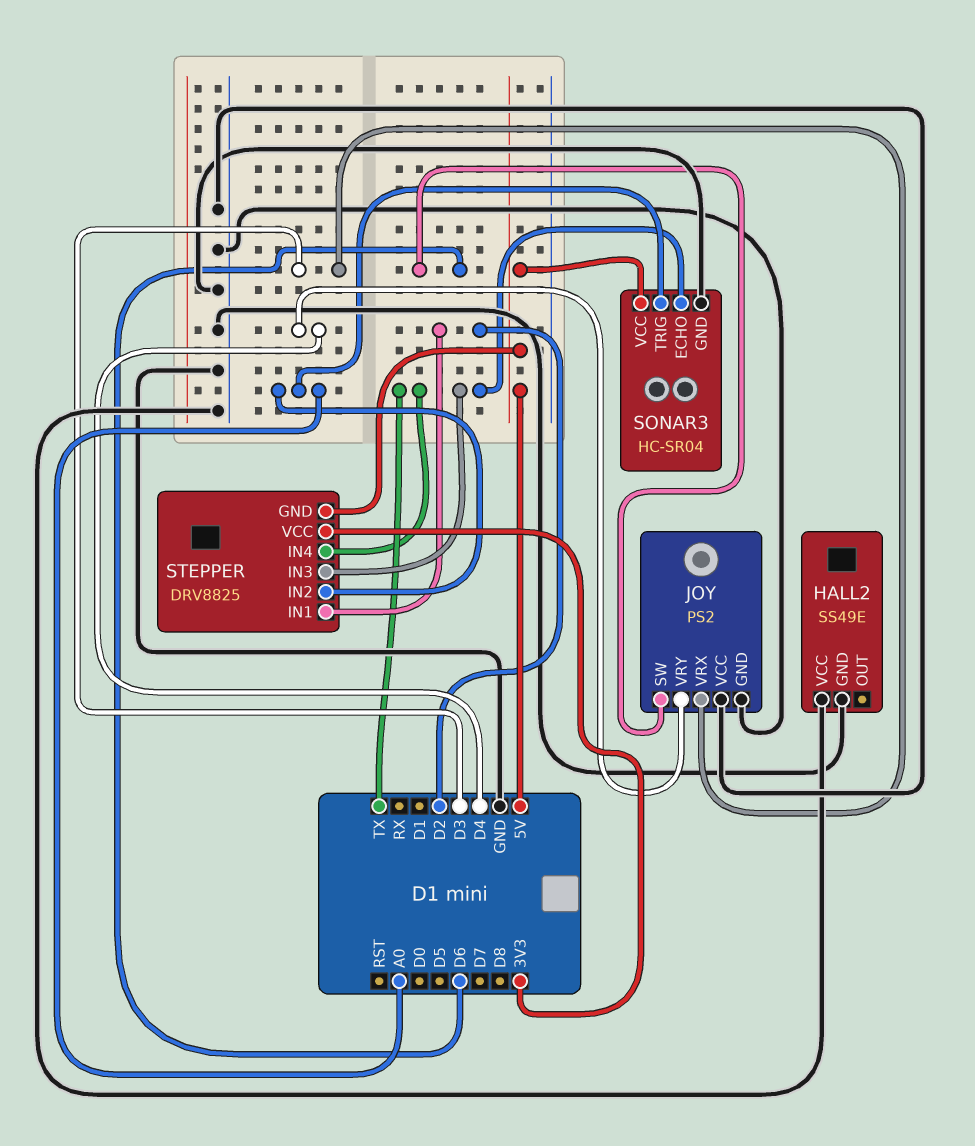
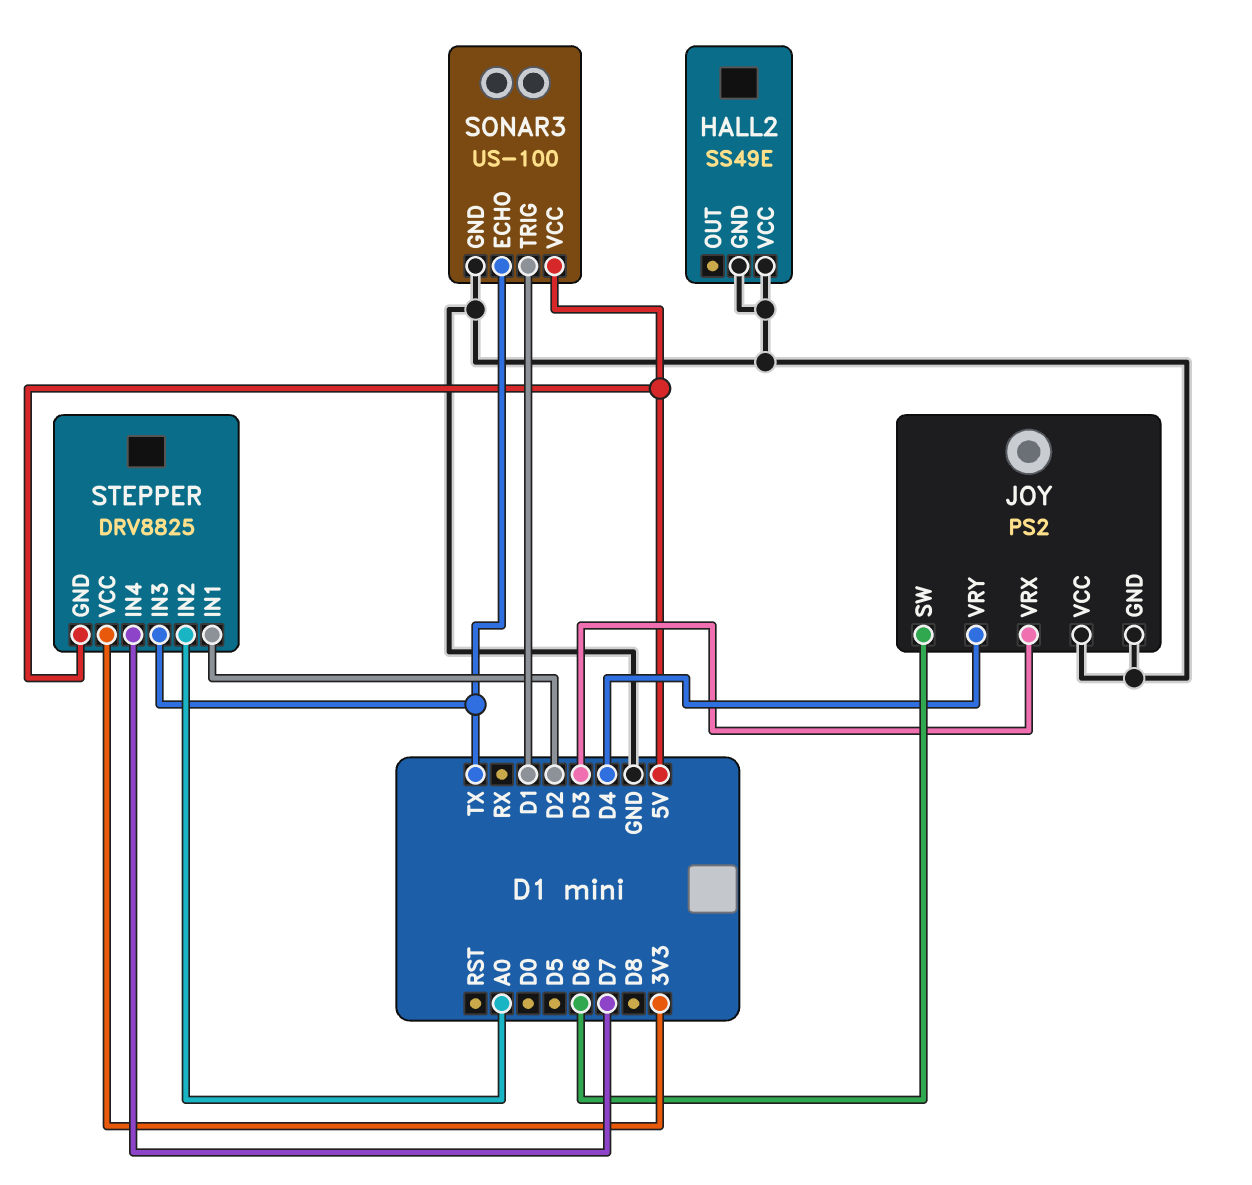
SONAR3: HC-SR04 -> US-100
SONAR3 pin TRIG: A0 -> D1
STEPPER pin IN4: TX -> D7

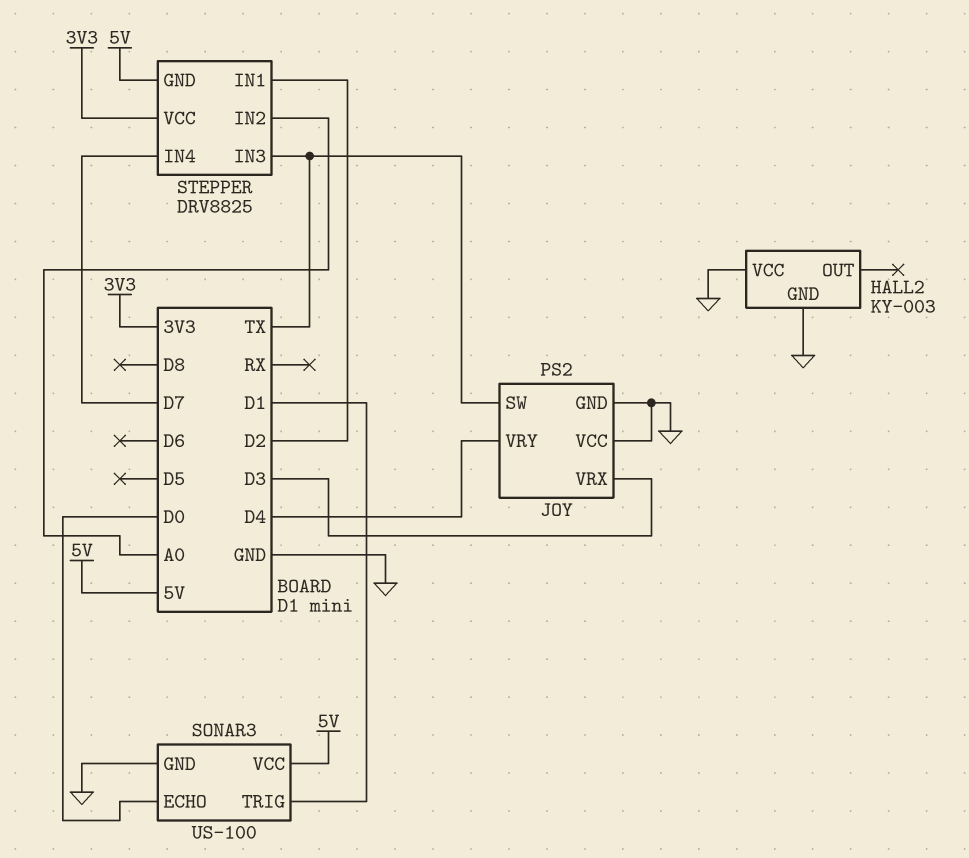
HALL2: SS49E -> KY-003
JOY pin SW: D6 -> TX
SONAR3 pin ECHO: TX -> D0

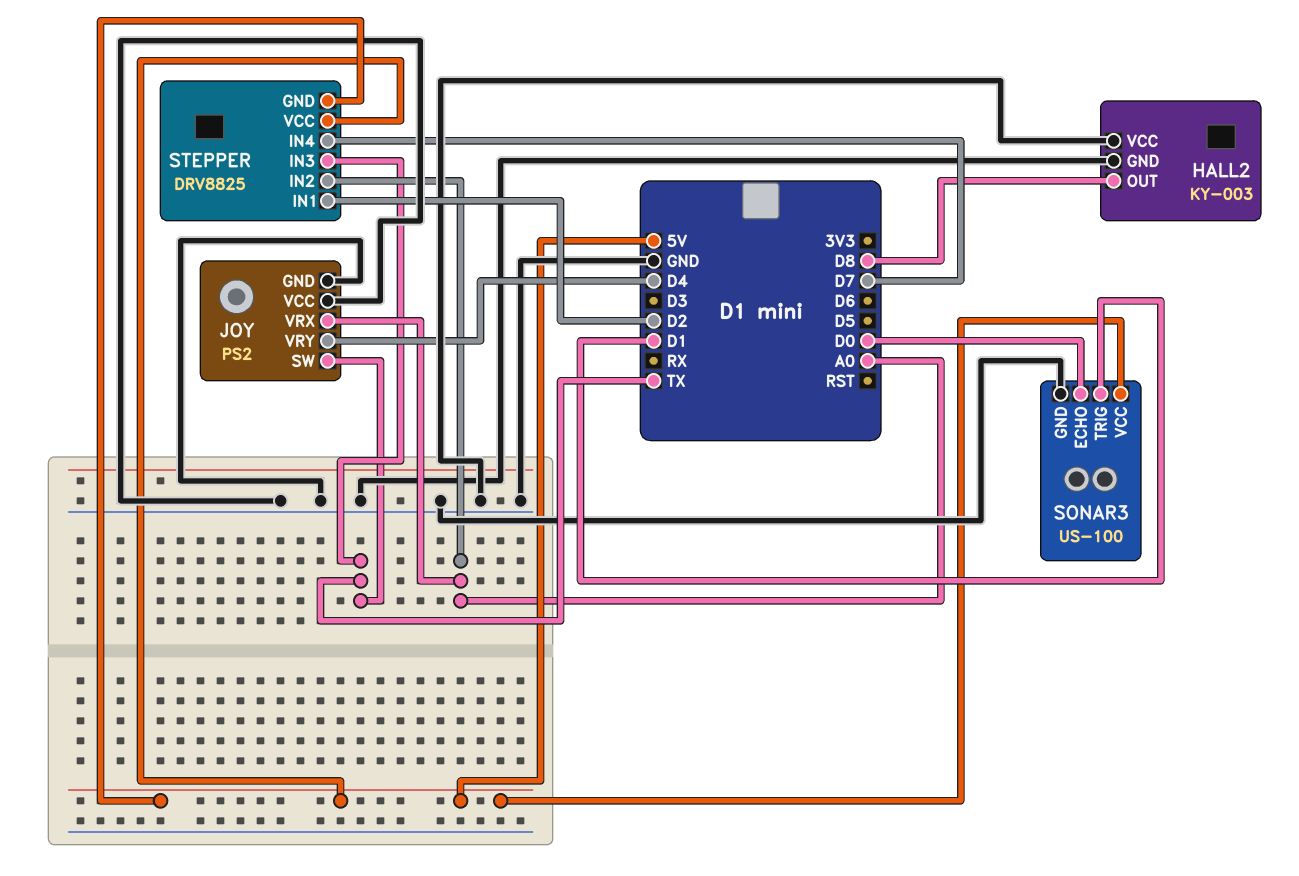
HALL2 pin OUT: none -> D8
JOY pin VRX: D3 -> A0
STEPPER pin VCC: 3V3 -> 5V

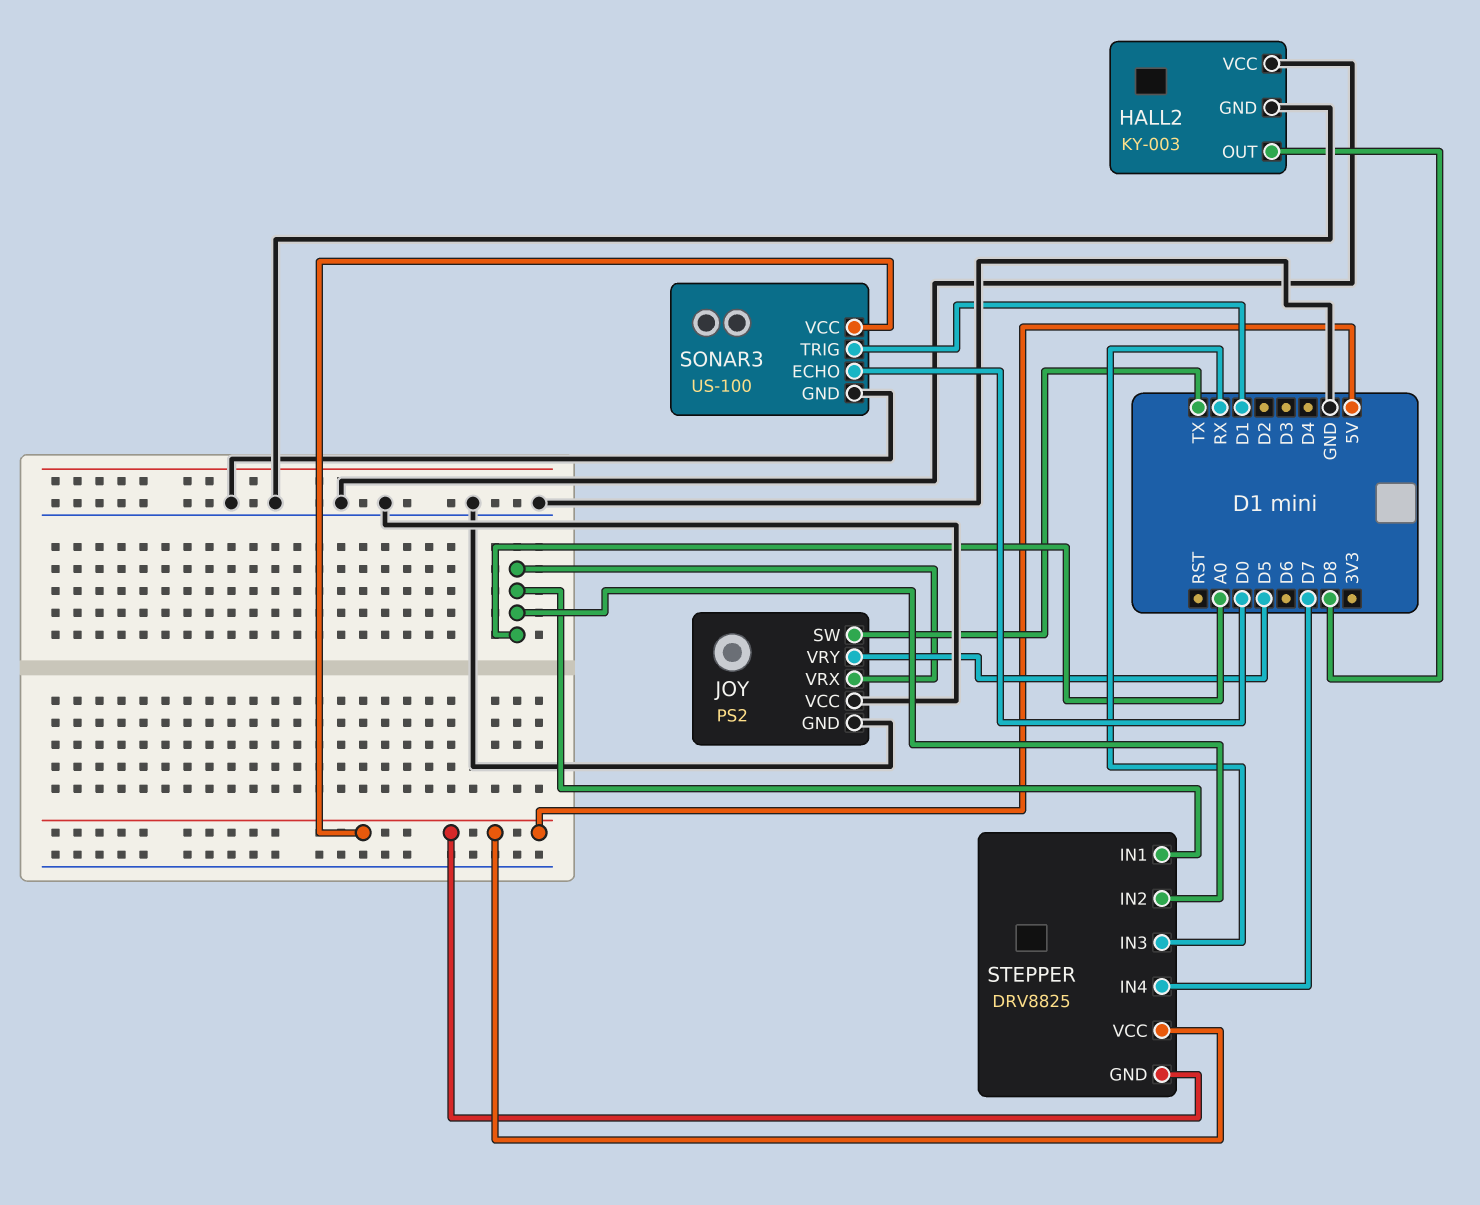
JOY pin VRY: D4 -> D5
STEPPER pin IN1: D2 -> A0
STEPPER pin IN3: TX -> RX

